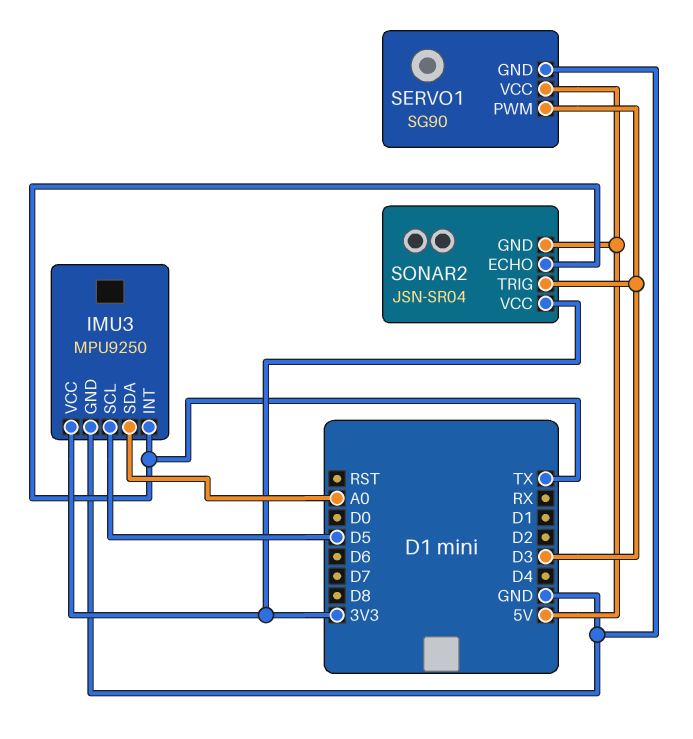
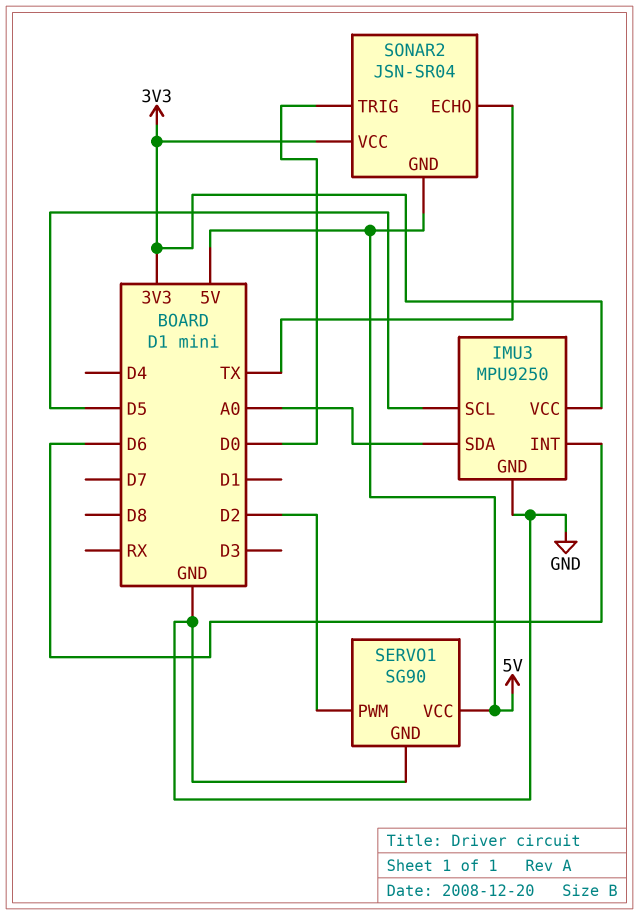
IMU3 pin INT: TX -> D6
SERVO1 pin PWM: D3 -> D2
SONAR2 pin TRIG: D3 -> D0

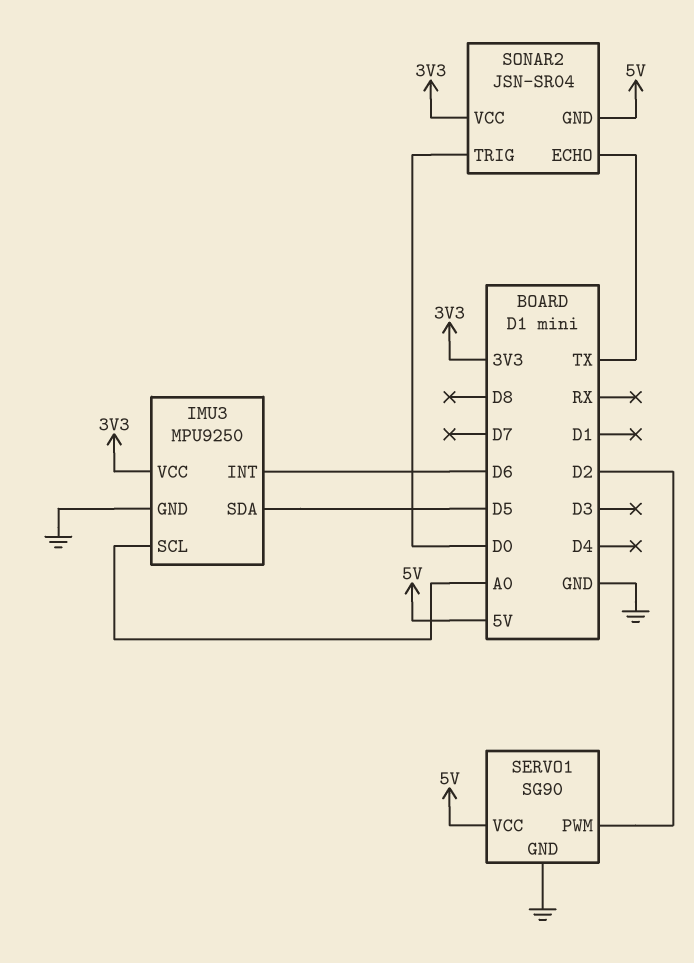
IMU3 pin SCL: D5 -> A0
IMU3 pin SDA: A0 -> D5

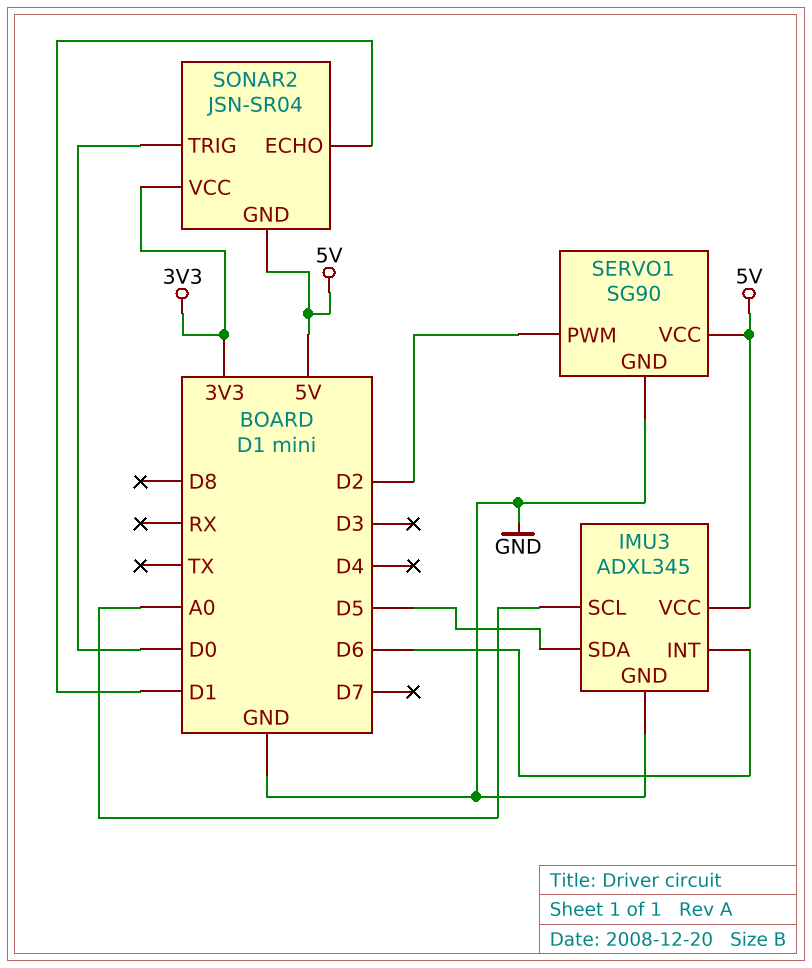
IMU3: MPU9250 -> ADXL345
IMU3 pin VCC: 3V3 -> 5V
SONAR2 pin ECHO: TX -> D1

